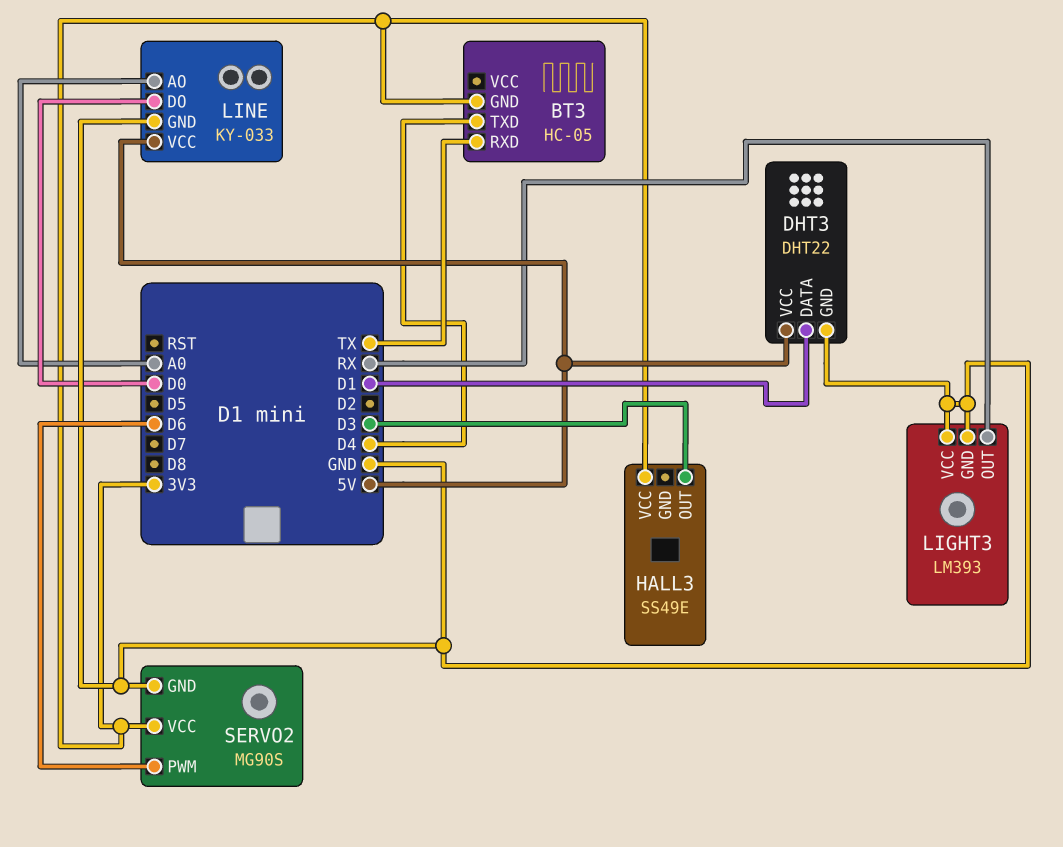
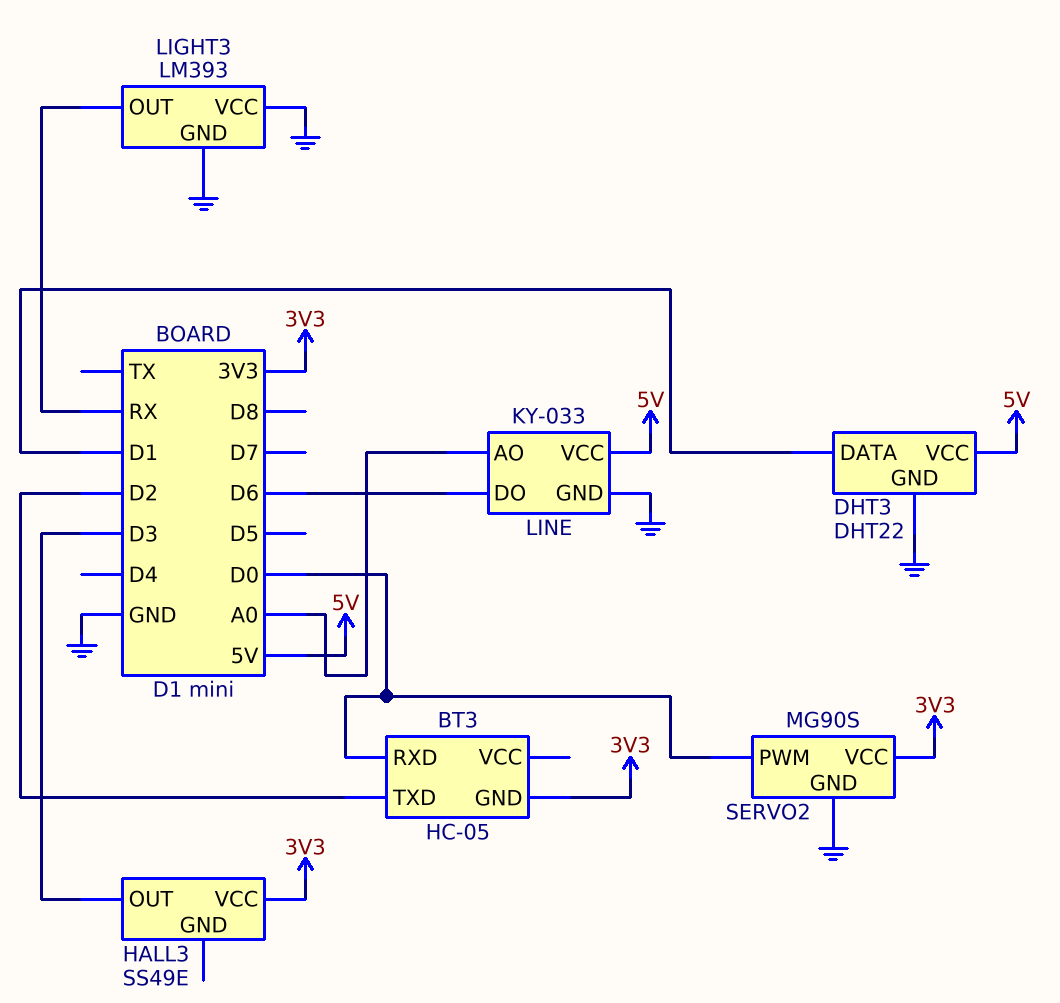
BT3 pin RXD: TX -> D0
BT3 pin TXD: D4 -> D2
LINE pin DO: D0 -> D6
SERVO2 pin PWM: D6 -> D0

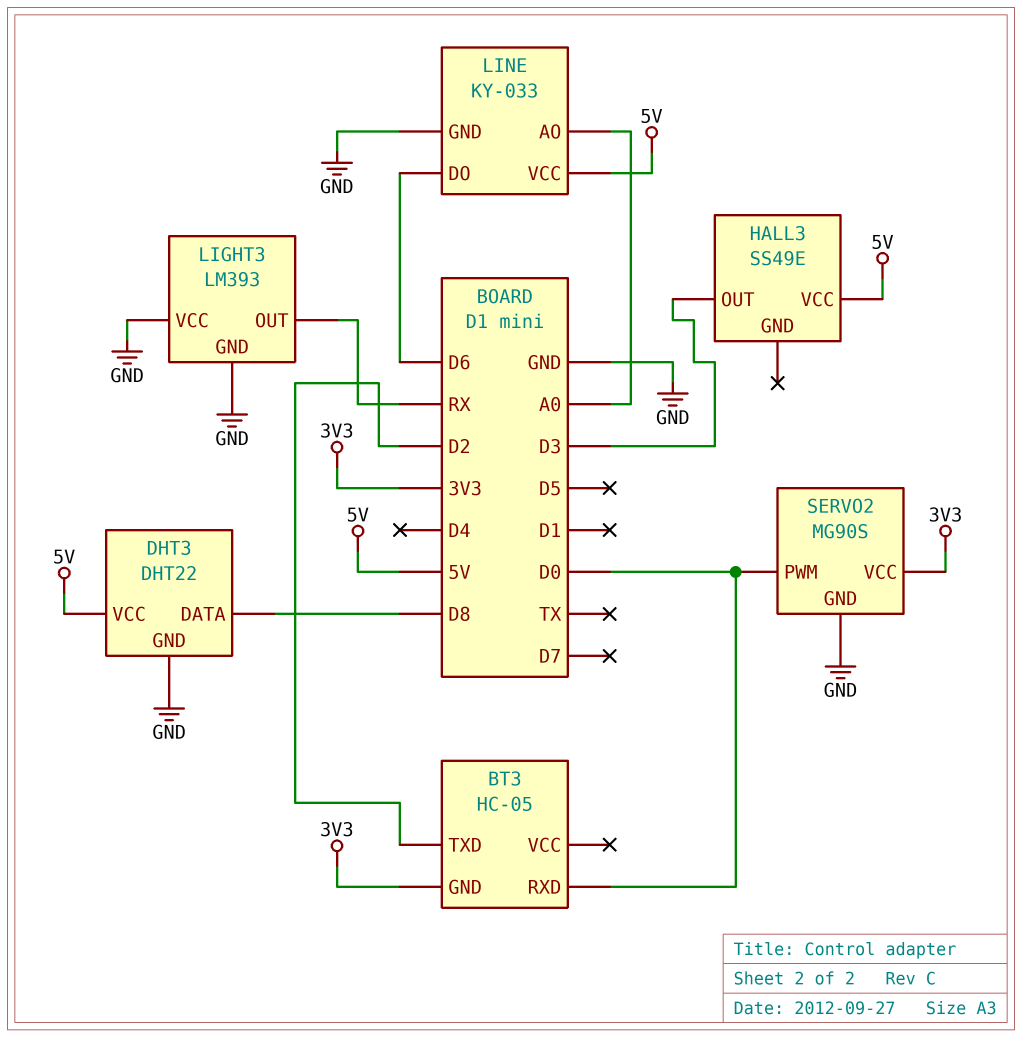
DHT3 pin DATA: D1 -> D8
HALL3 pin VCC: 3V3 -> 5V

